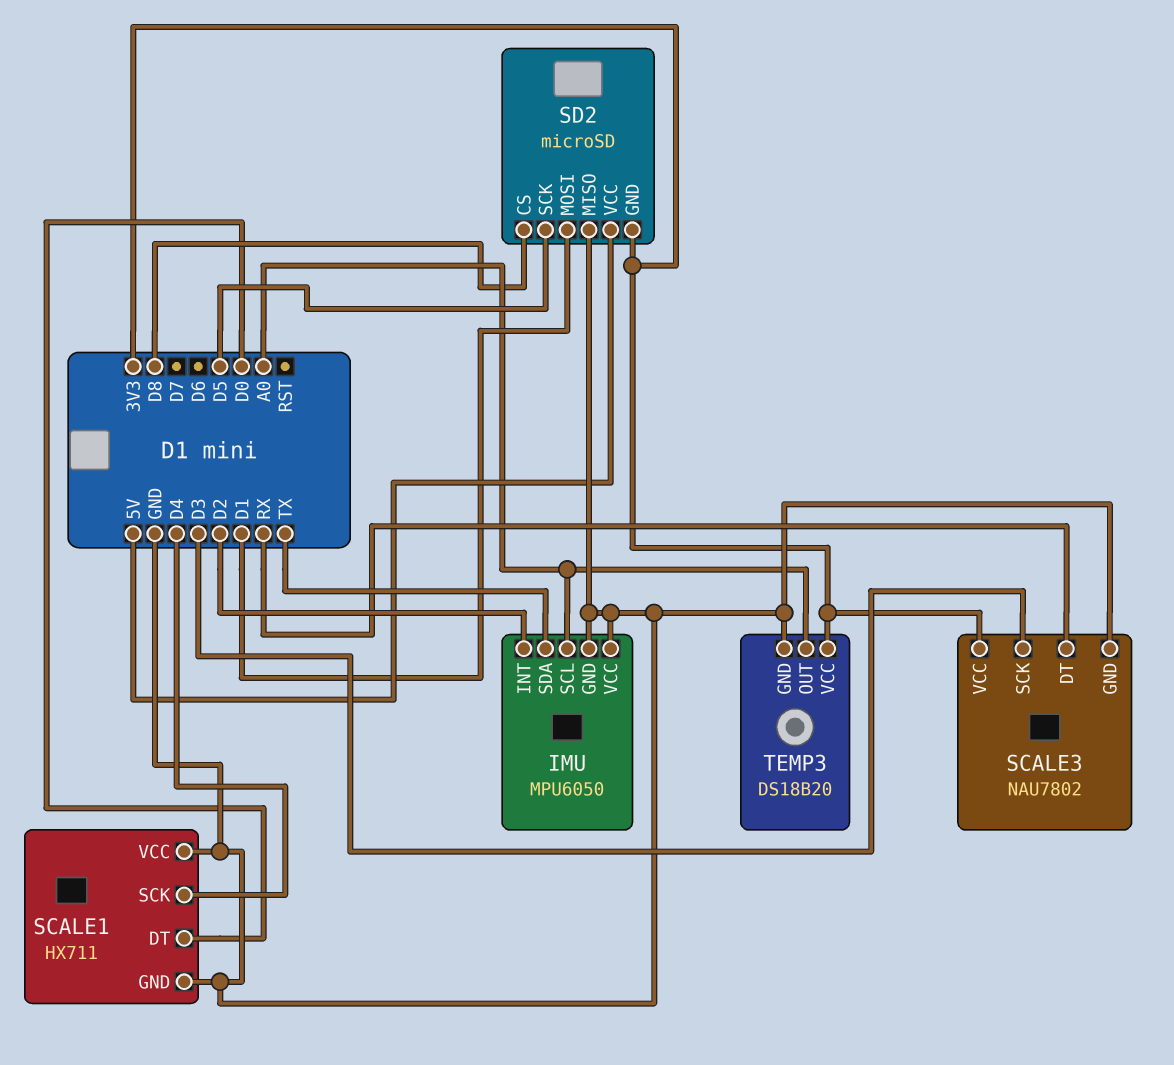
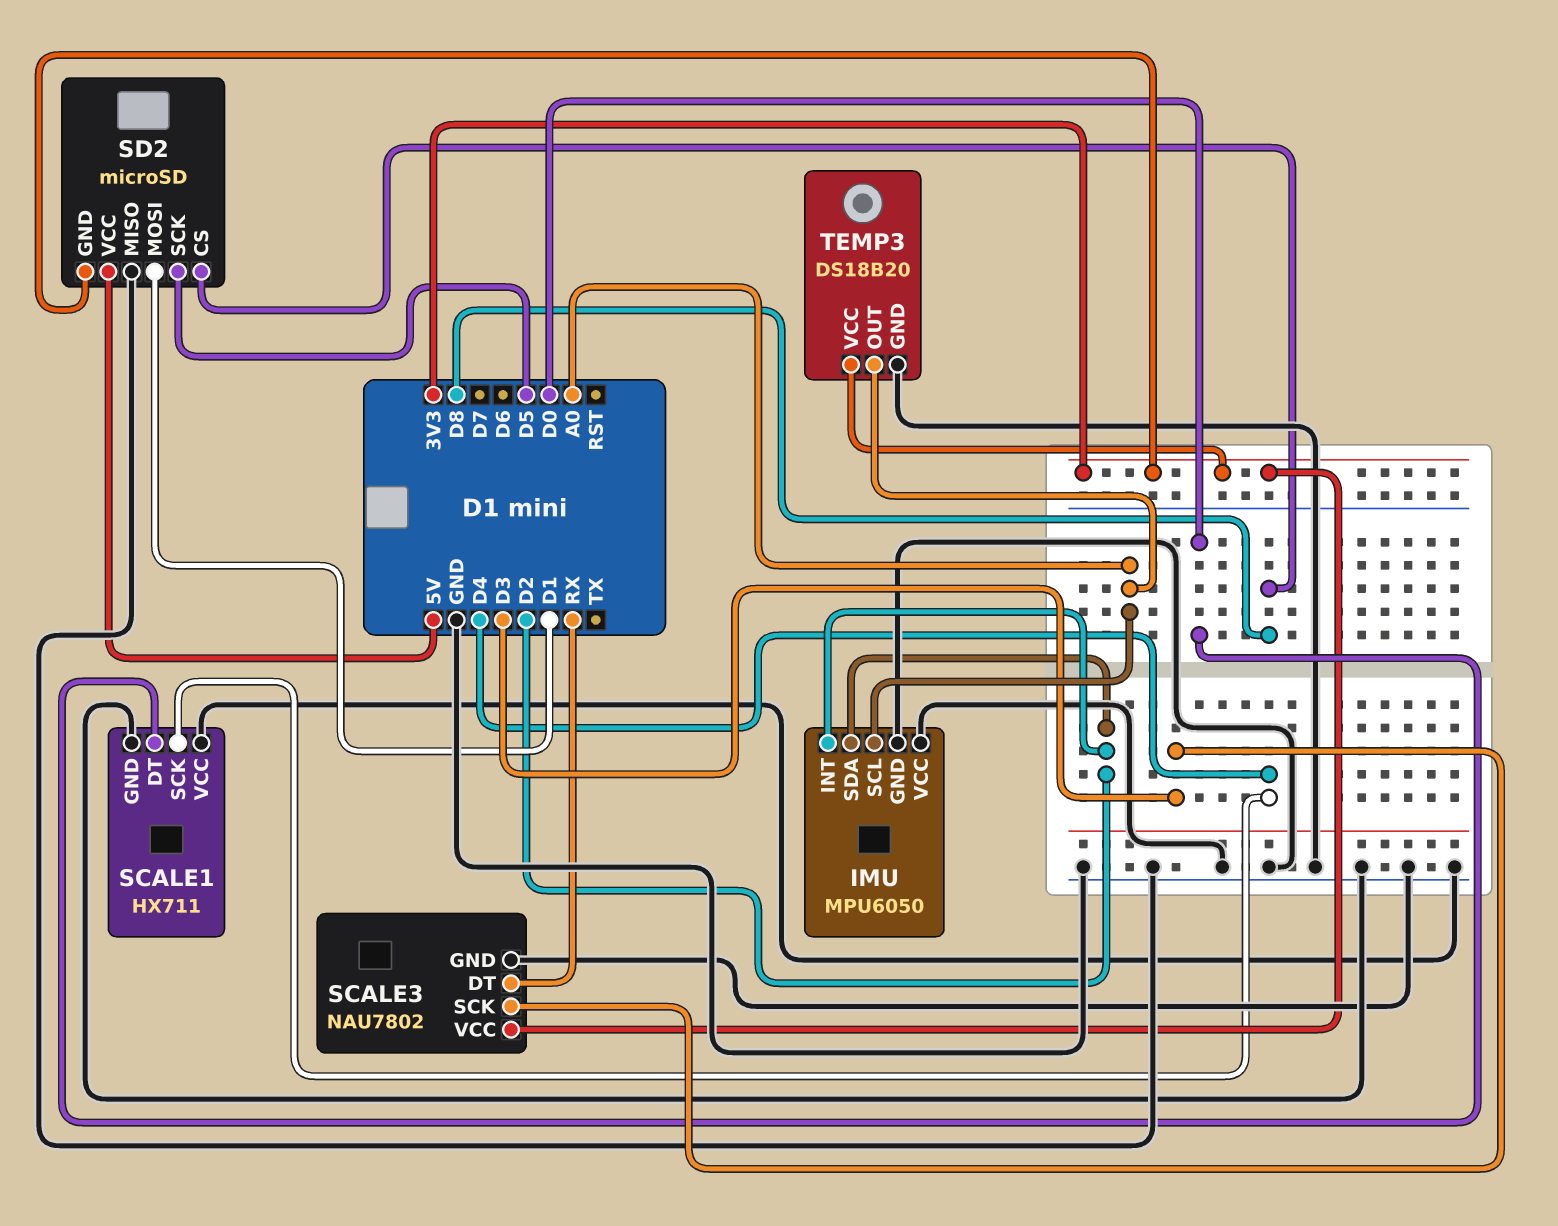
IMU pin SDA: TX -> D2

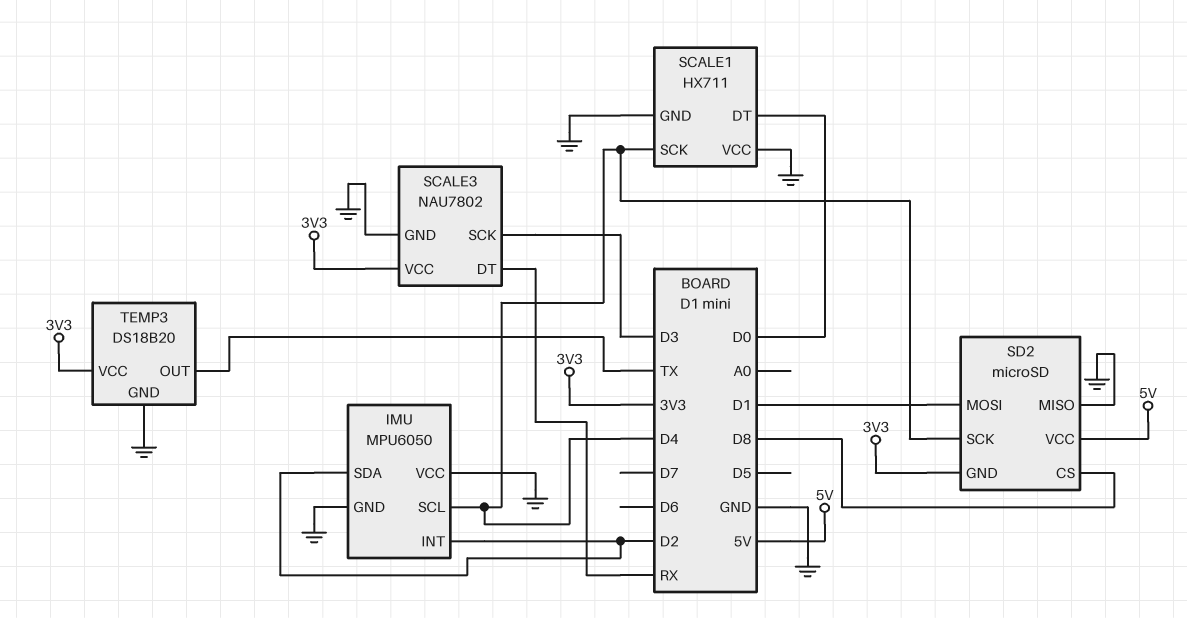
IMU pin SCL: A0 -> D4
SD2 pin SCK: D5 -> D4
TEMP3 pin OUT: A0 -> TX

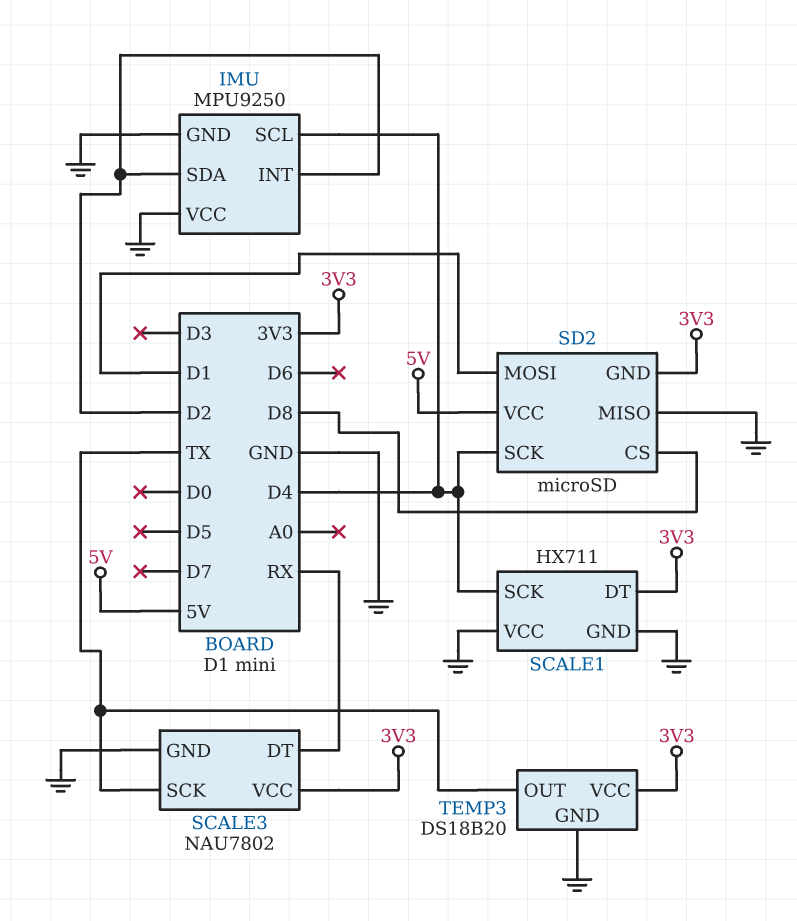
IMU: MPU6050 -> MPU9250
SCALE1 pin DT: D0 -> 3V3
SCALE3 pin SCK: D3 -> TX

